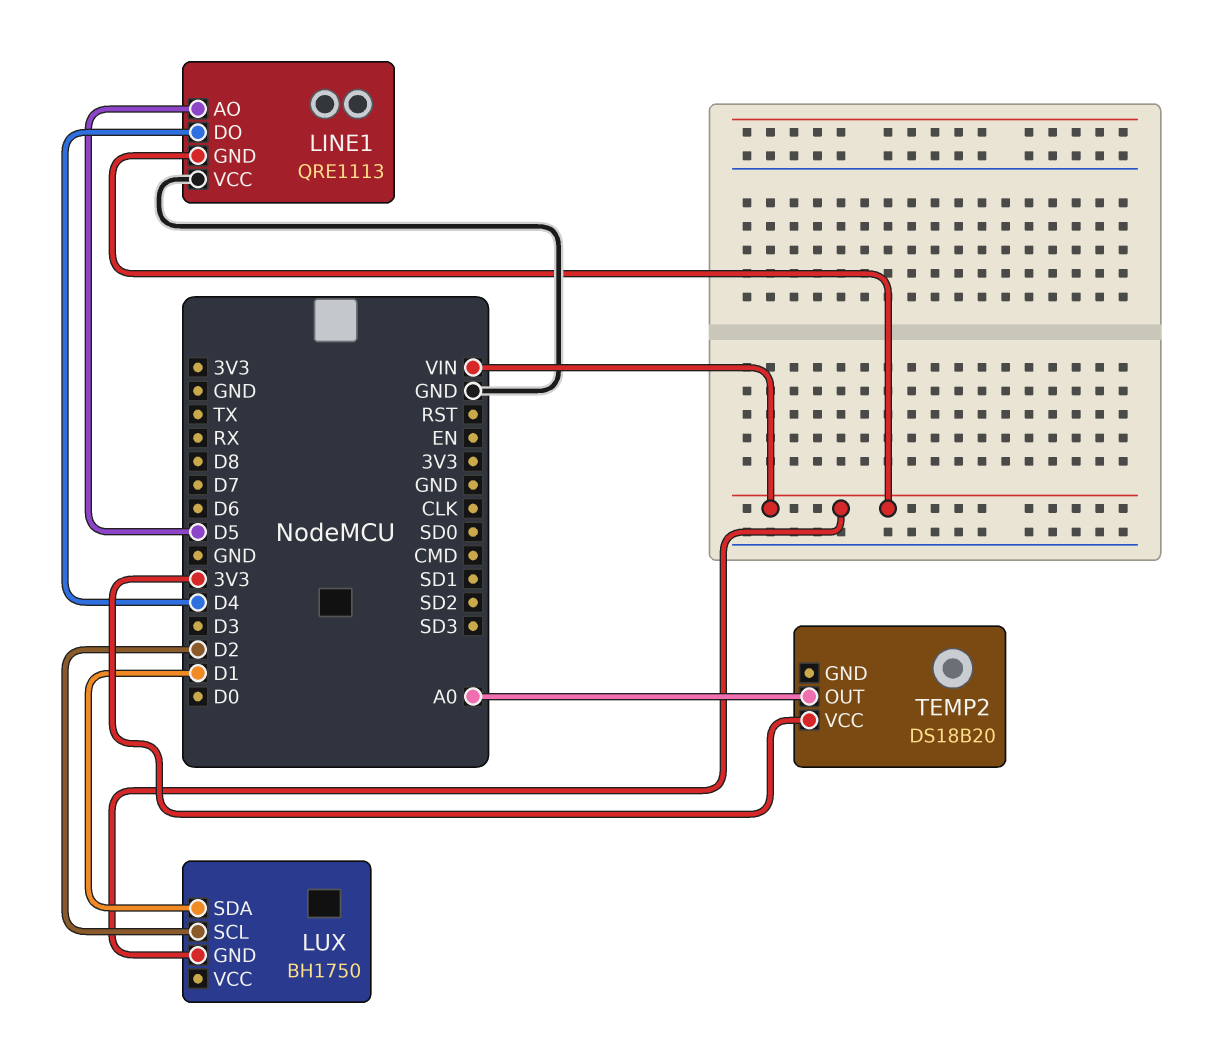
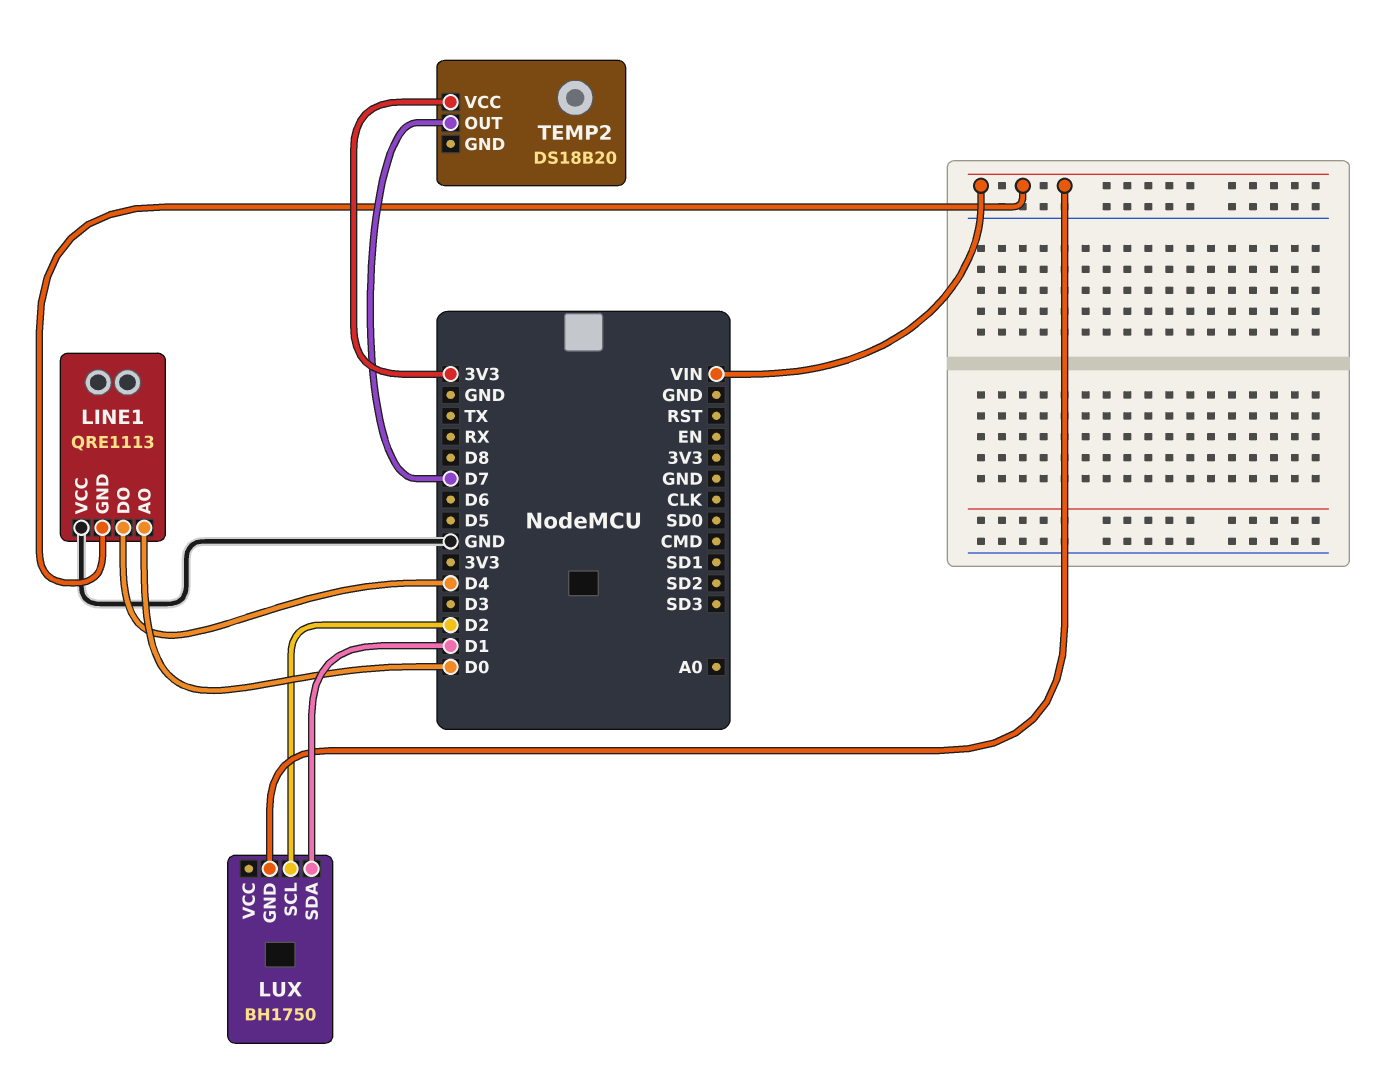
LINE1 pin AO: D5 -> D0
TEMP2 pin OUT: A0 -> D7

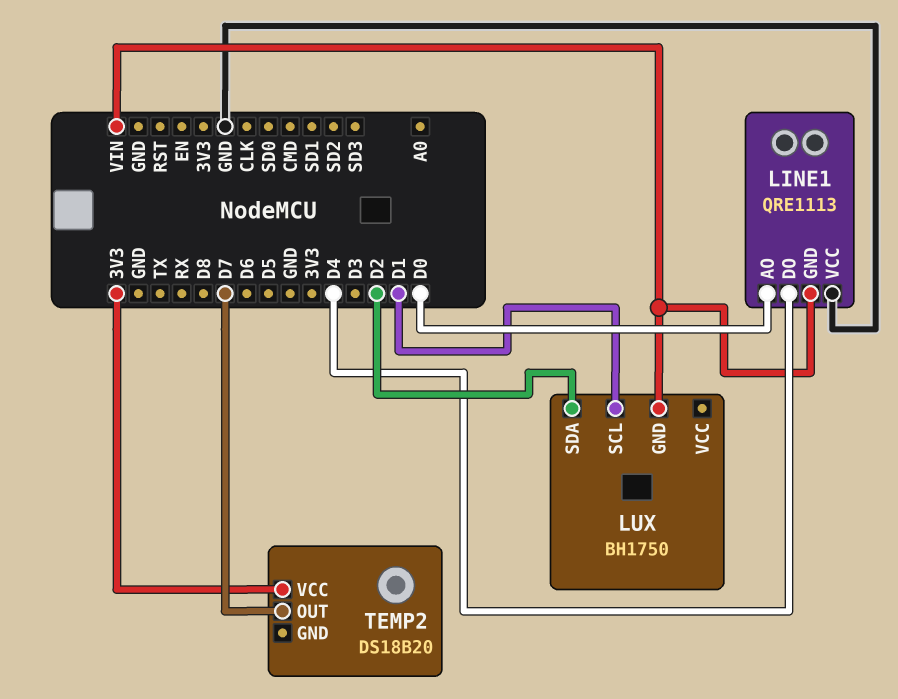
LUX pin SCL: D2 -> D1
LUX pin SDA: D1 -> D2

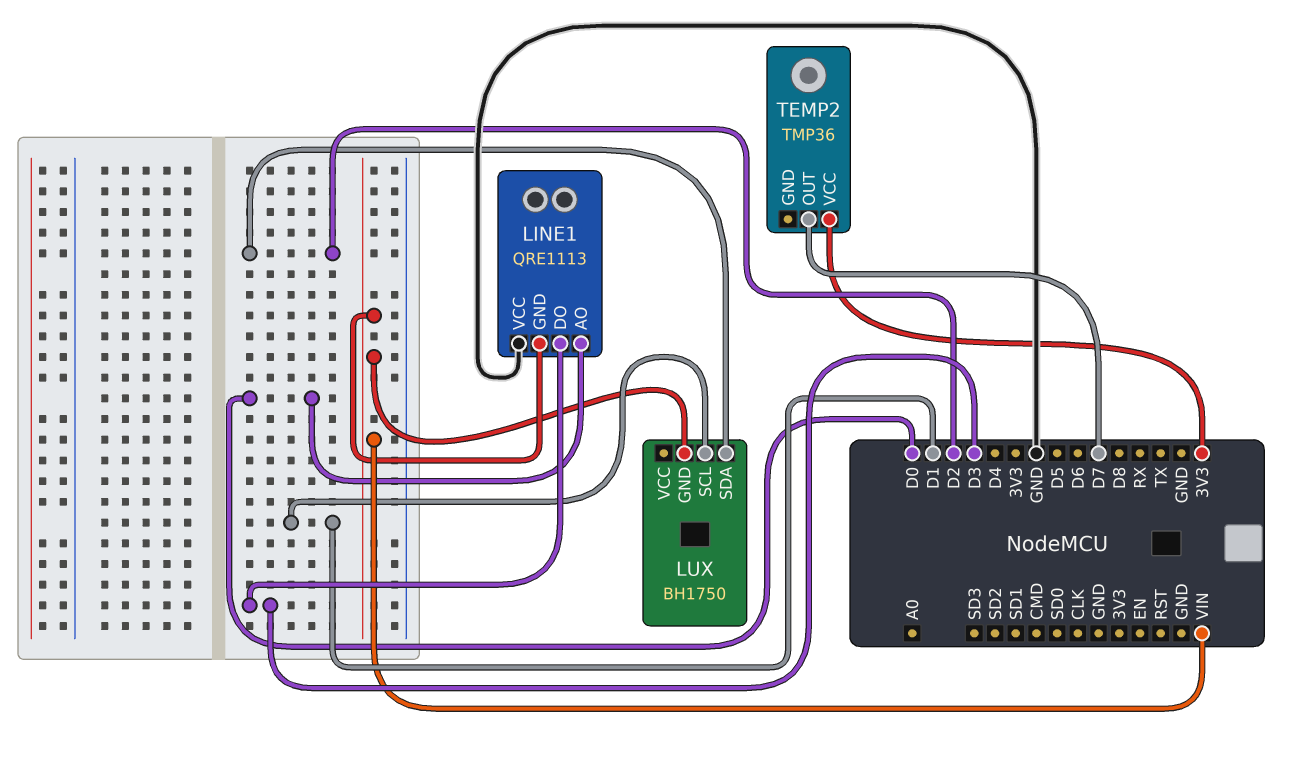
LINE1 pin DO: D4 -> D3
TEMP2: DS18B20 -> TMP36

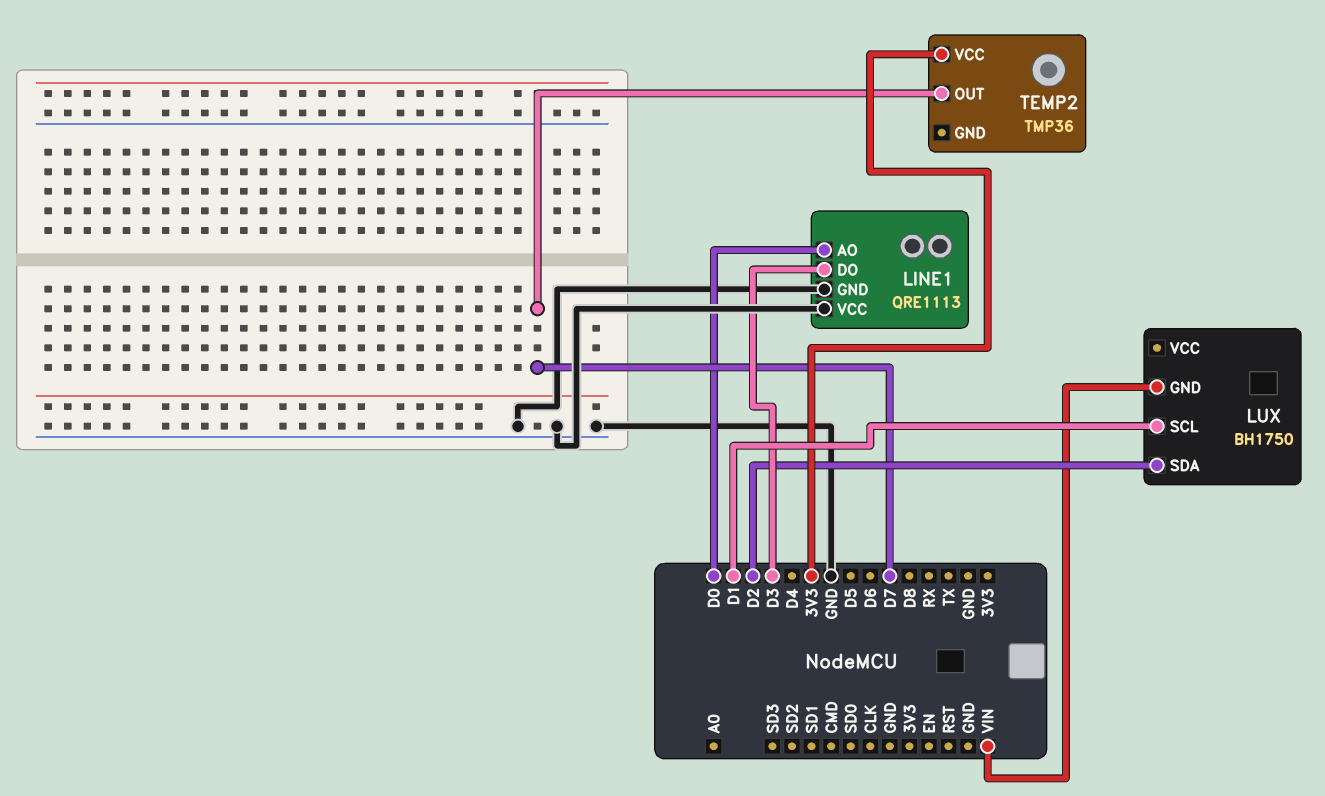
LINE1 pin GND: VIN -> GND

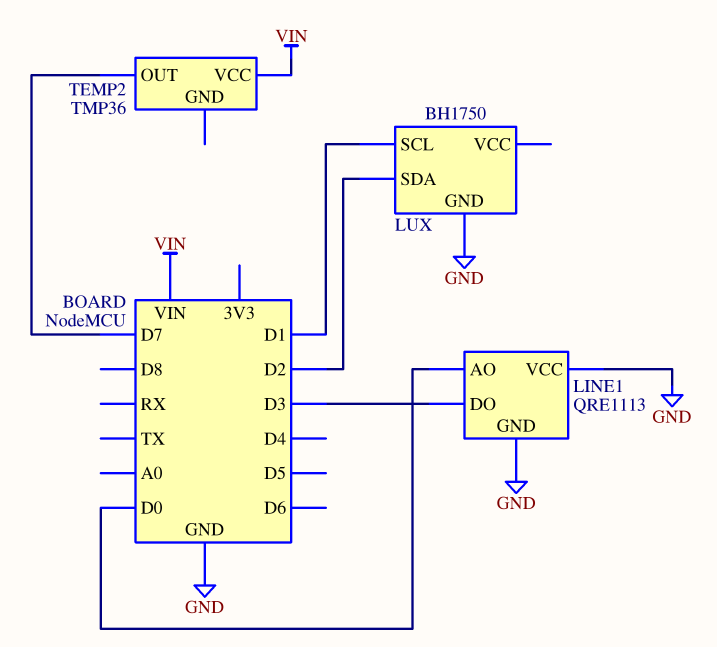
LUX pin GND: VIN -> GND
TEMP2 pin VCC: 3V3 -> VIN

